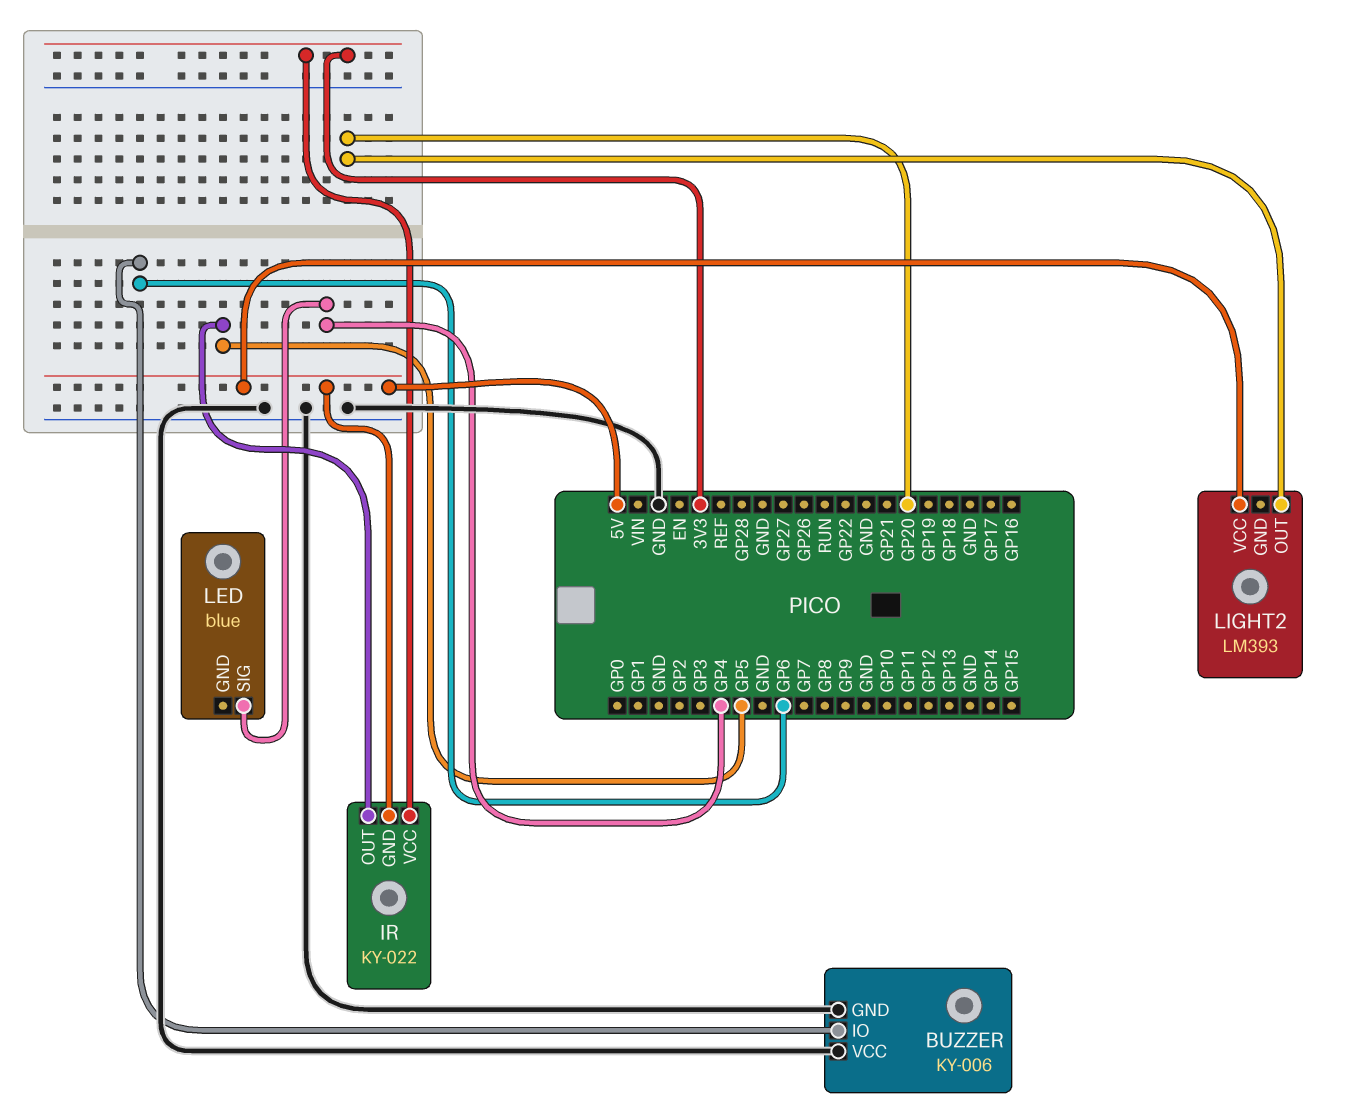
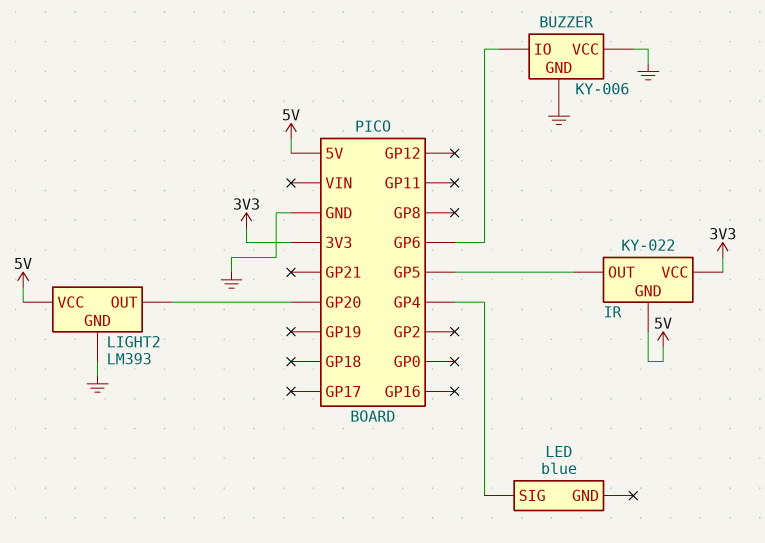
LIGHT2 pin GND: none -> GND

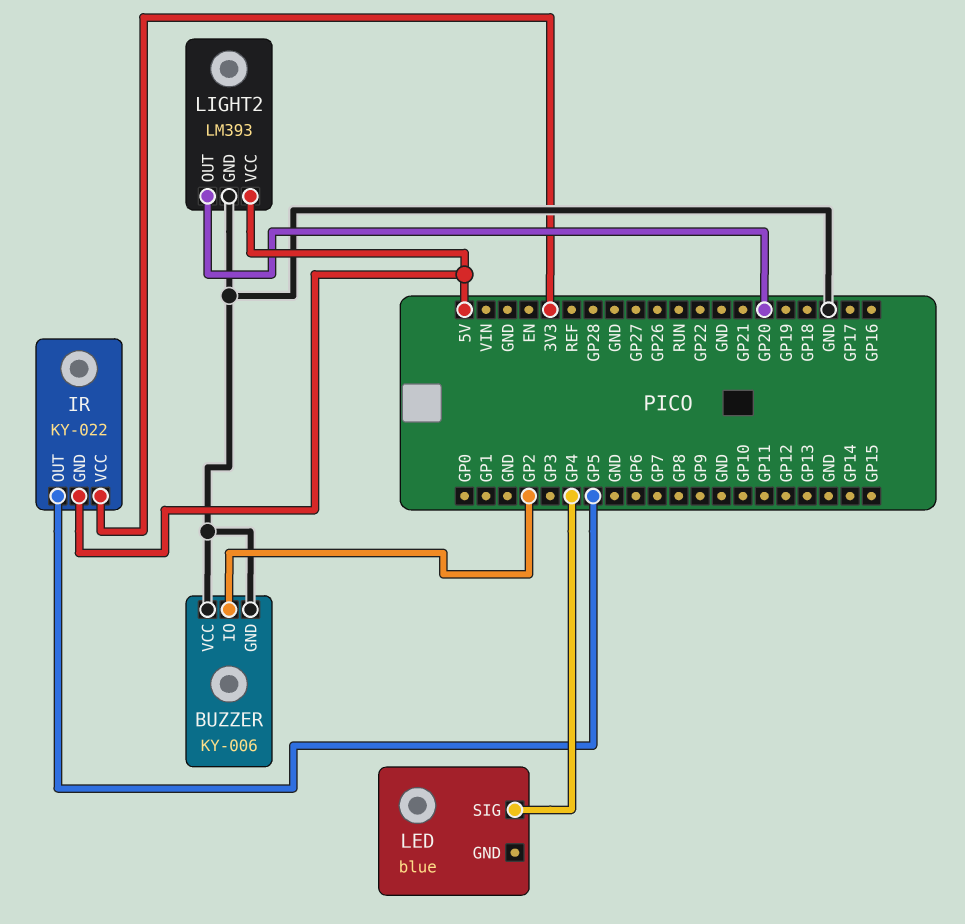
BUZZER pin IO: GP6 -> GP2

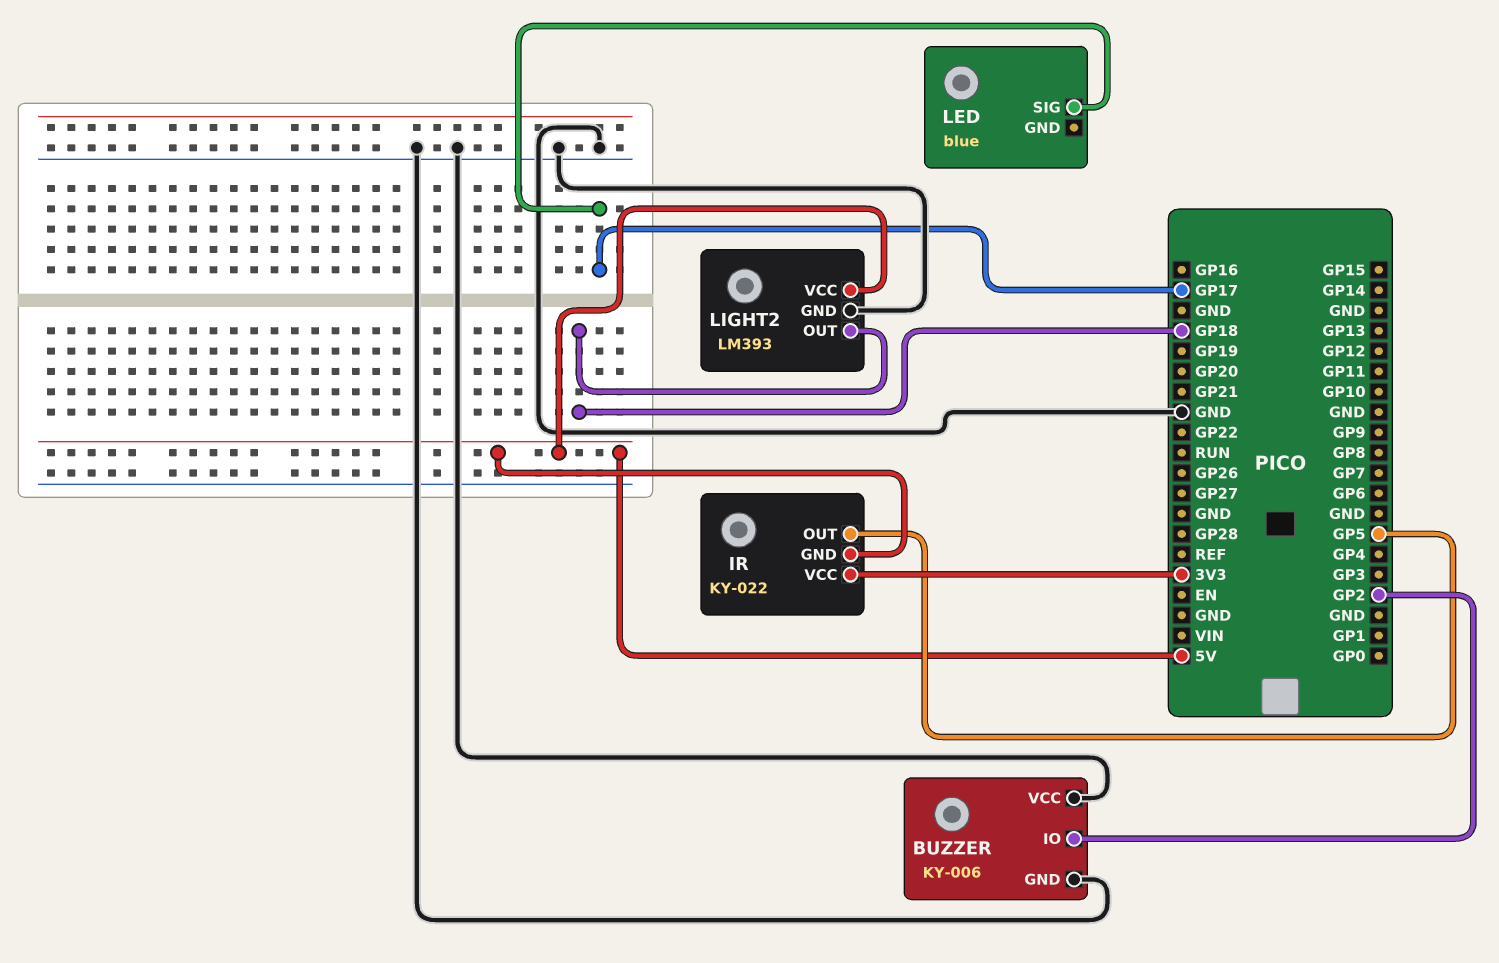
LED pin SIG: GP4 -> GP17
LIGHT2 pin OUT: GP20 -> GP18

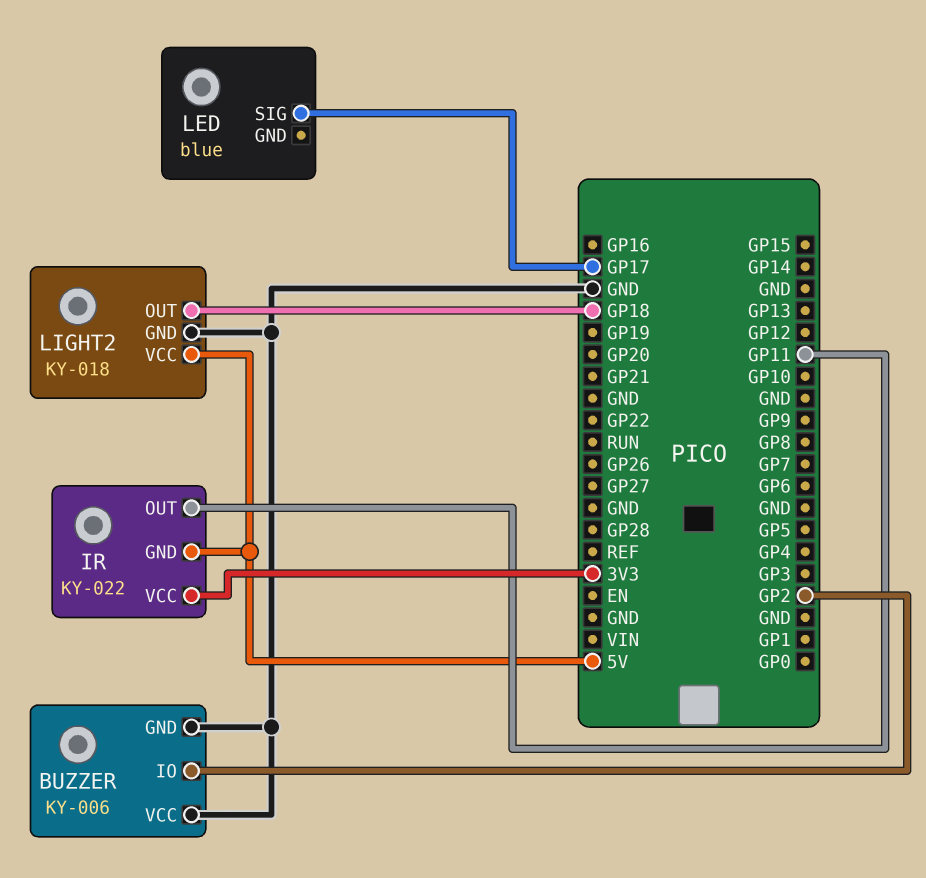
IR pin OUT: GP5 -> GP11
LIGHT2: LM393 -> KY-018

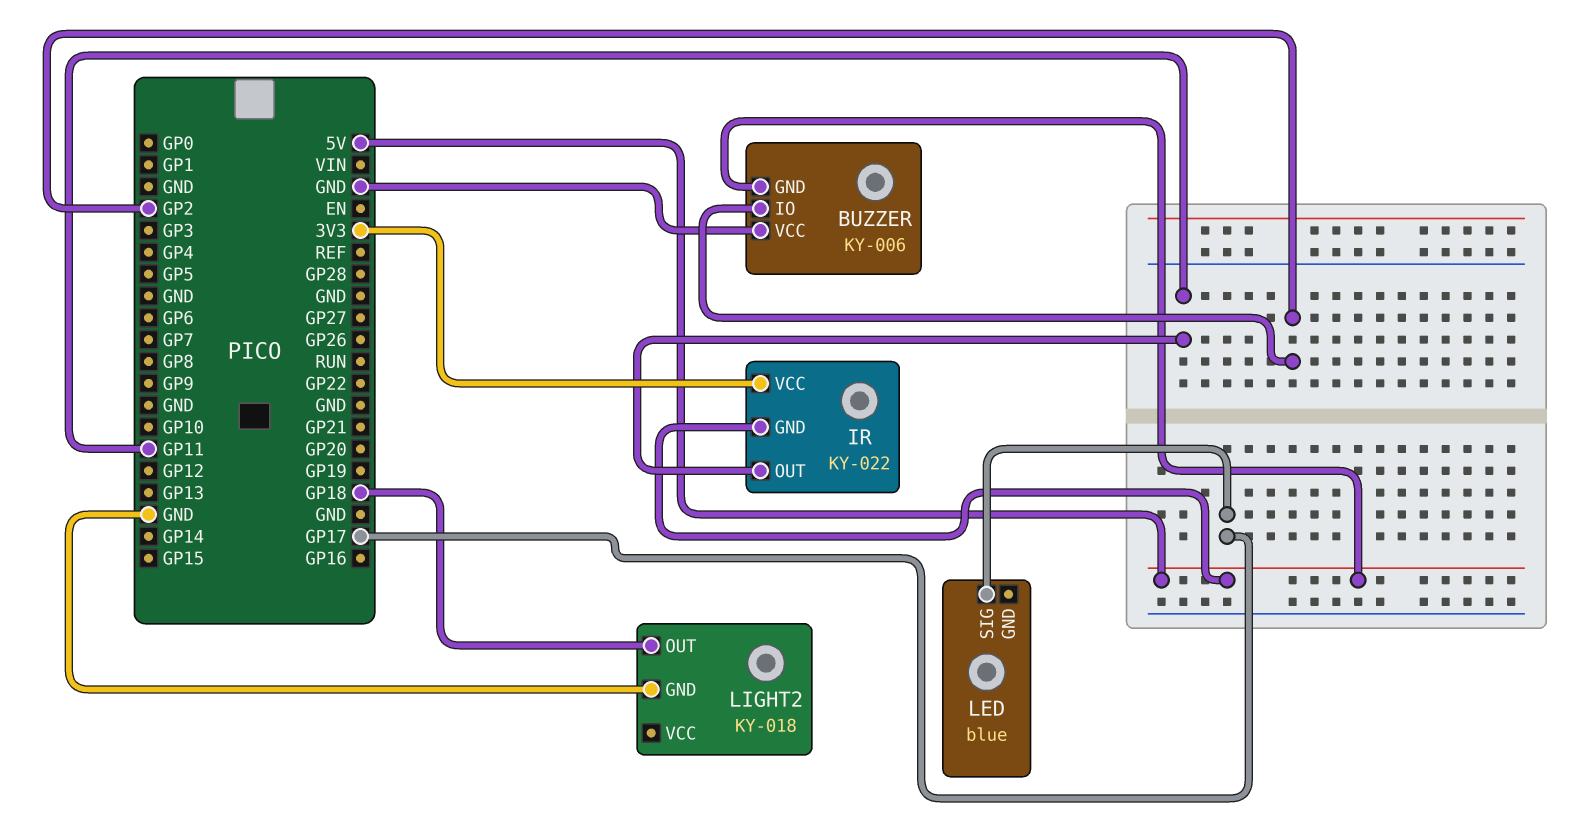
BUZZER pin GND: GND -> 5V
LIGHT2 pin VCC: 5V -> none

